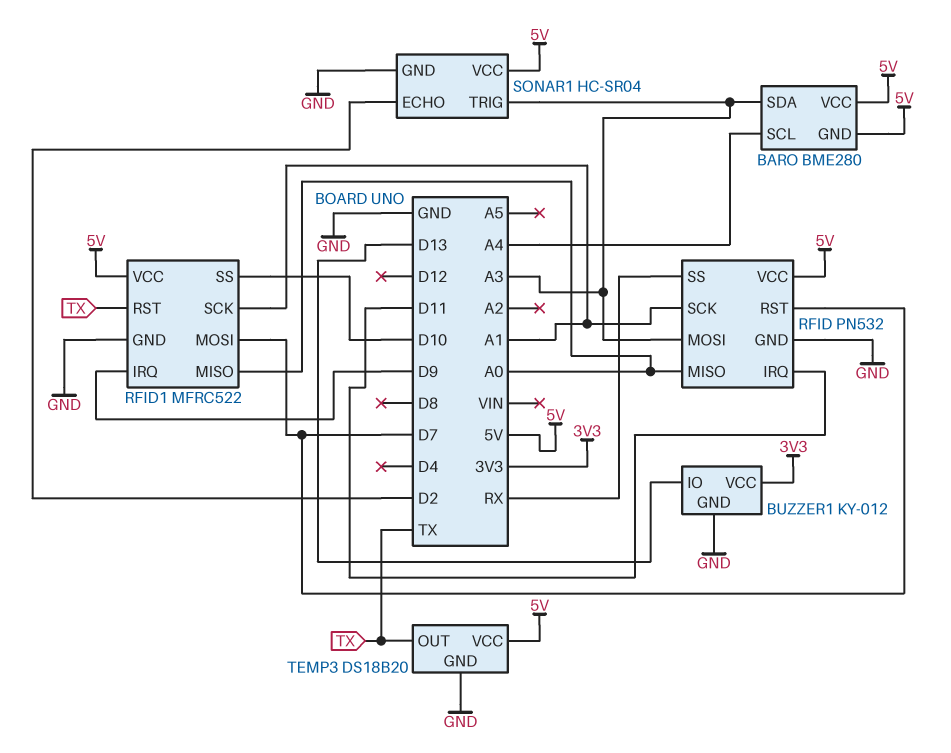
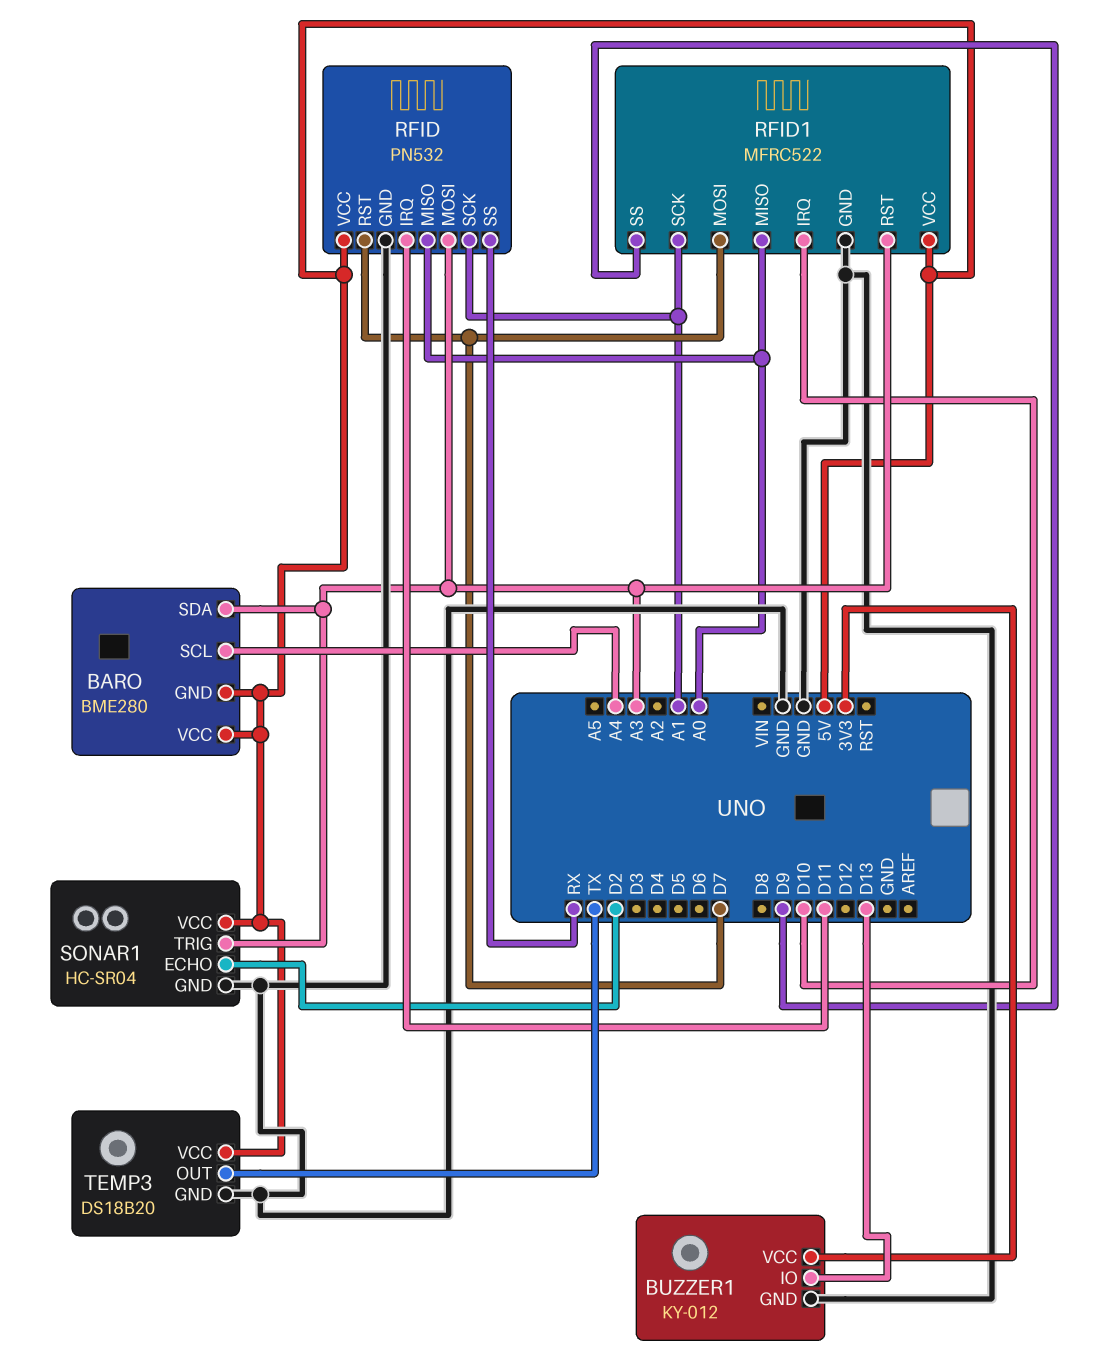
RFID1 pin IRQ: D9 -> D10
RFID1 pin RST: TX -> A3
RFID1 pin SS: D10 -> D9

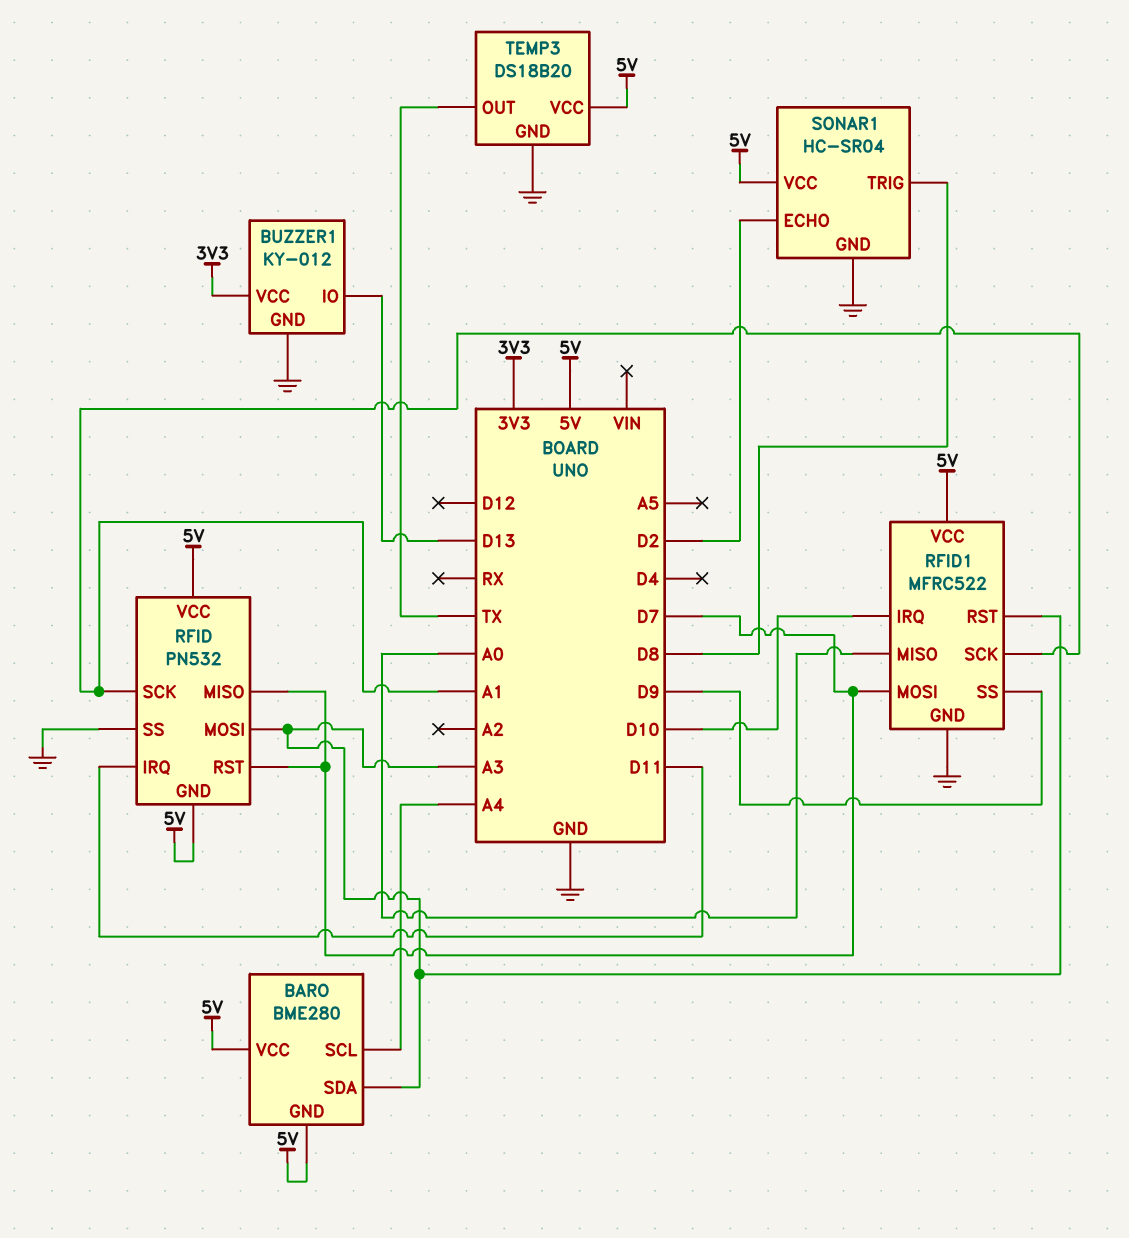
RFID pin GND: GND -> 5V
RFID pin MISO: A0 -> D7
RFID pin SS: RX -> GND
SONAR1 pin TRIG: A3 -> D8

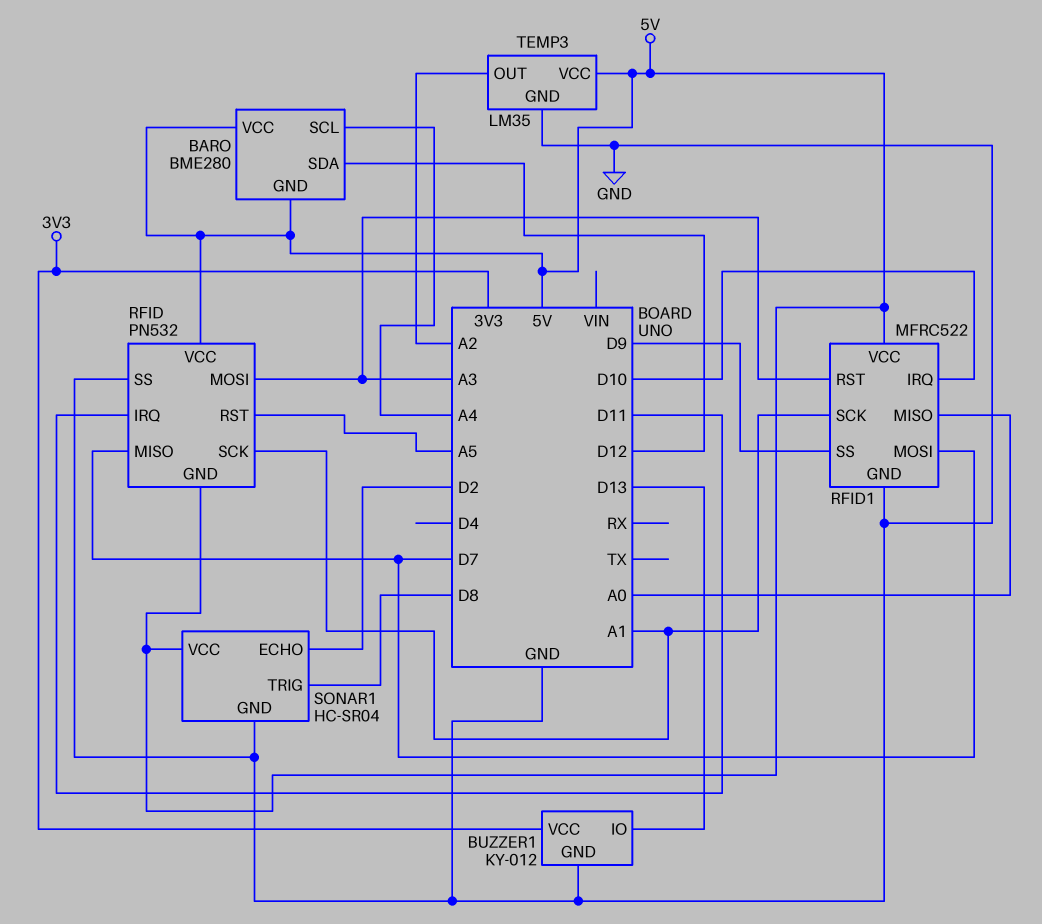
BARO pin SDA: A3 -> D12
RFID pin RST: D7 -> A5
TEMP3: DS18B20 -> LM35
TEMP3 pin OUT: TX -> A2

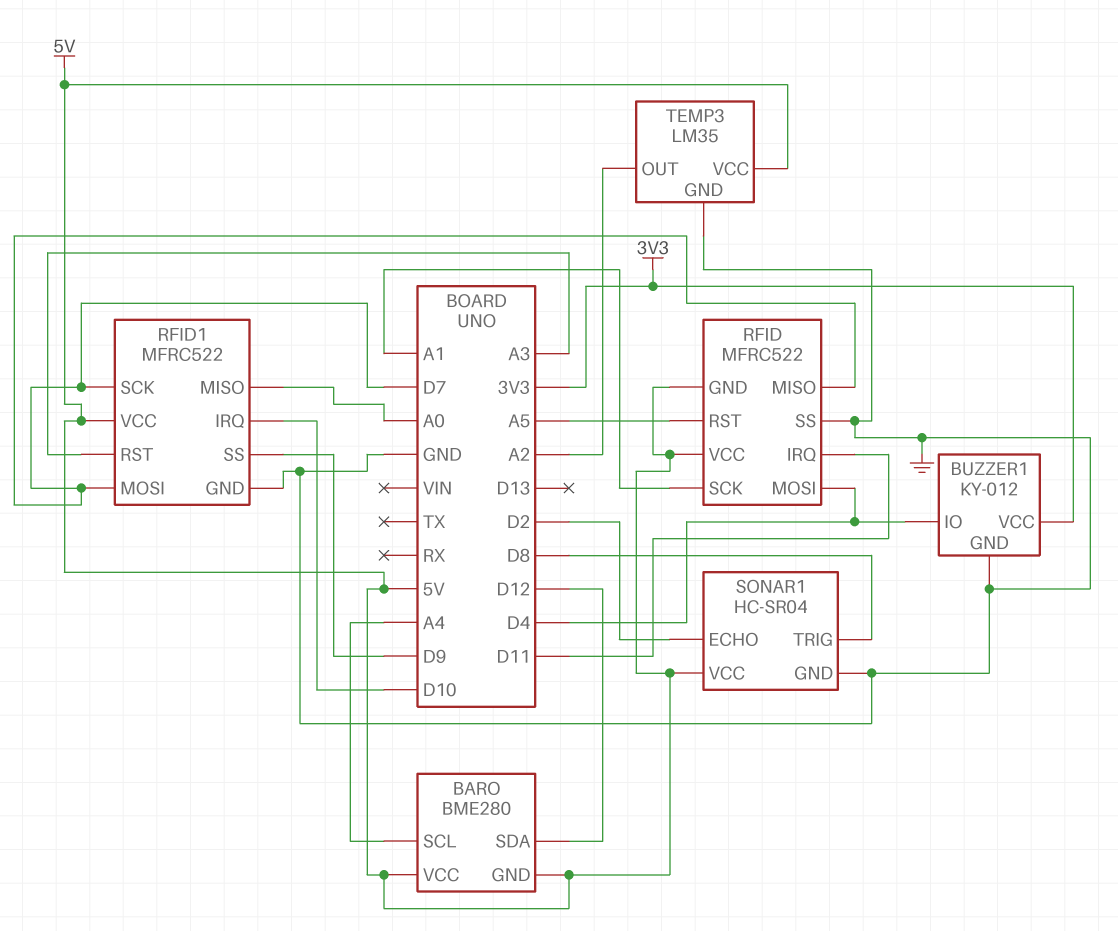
BUZZER1 pin IO: D13 -> D4
RFID: PN532 -> MFRC522
RFID pin MOSI: A3 -> D4
RFID1 pin SCK: A1 -> D7

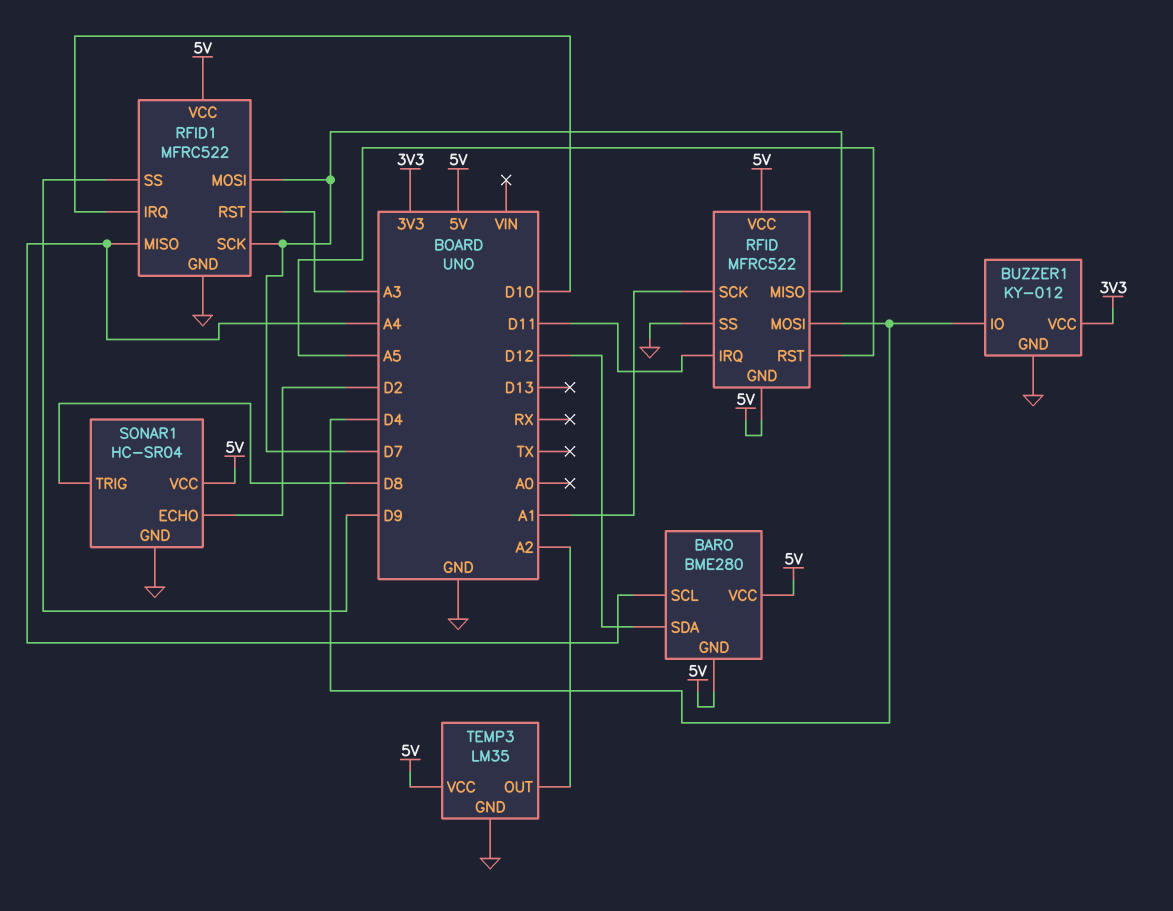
RFID1 pin MISO: A0 -> A4

